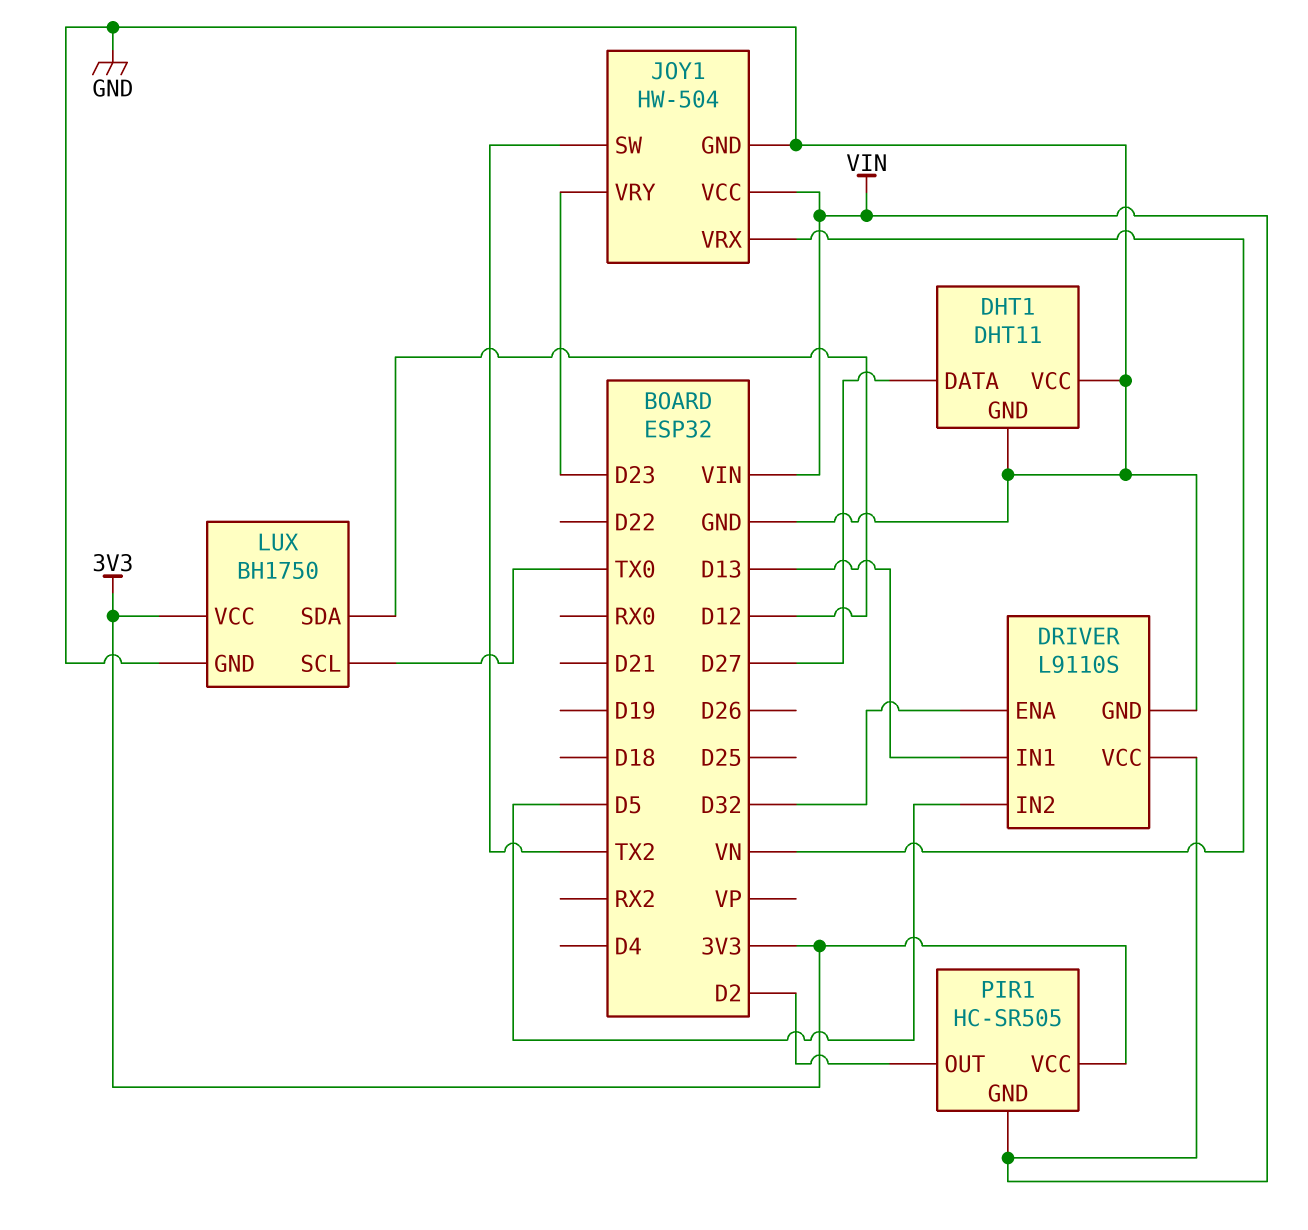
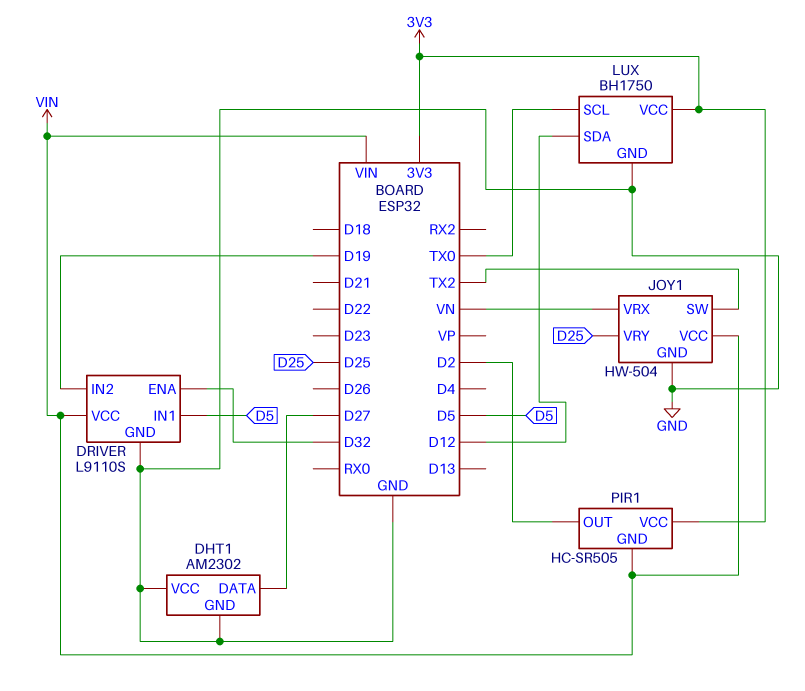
DHT1: DHT11 -> AM2302
DRIVER pin IN1: D13 -> D5
DRIVER pin IN2: D5 -> D19
JOY1 pin VRY: D23 -> D25

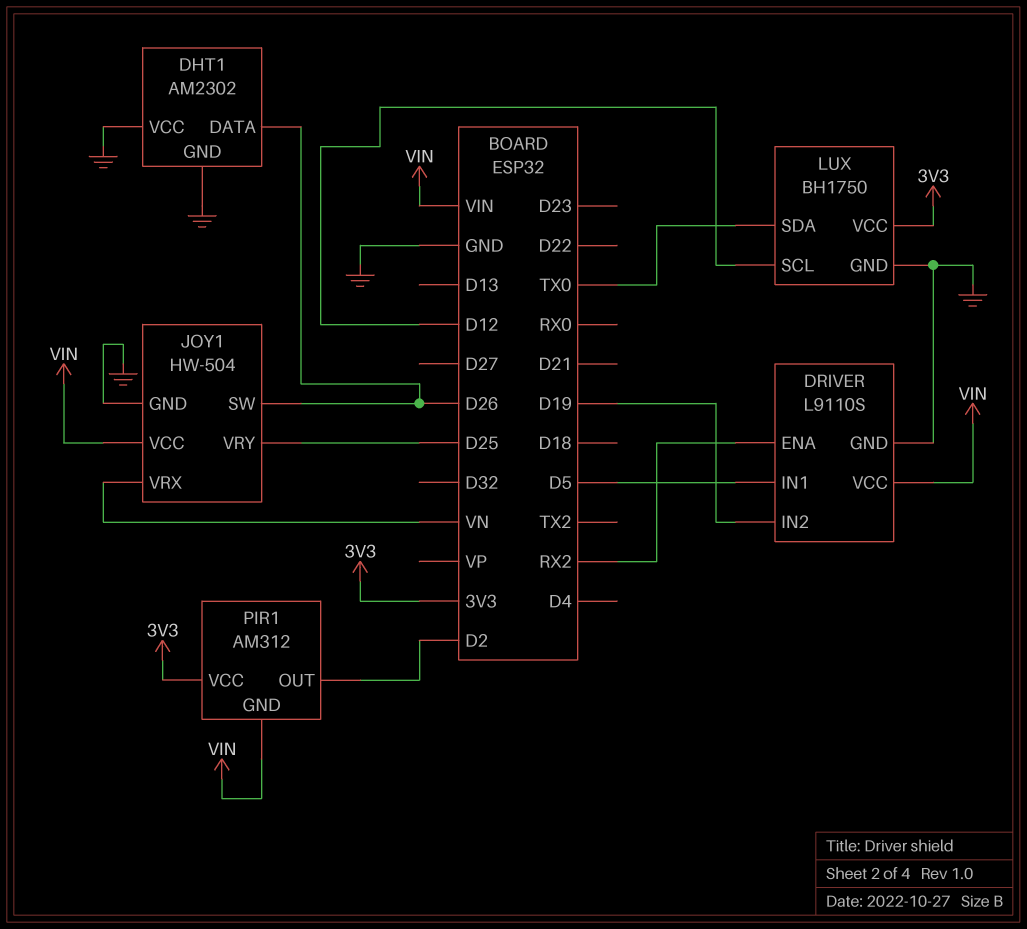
DHT1 pin DATA: D27 -> D26
DRIVER pin ENA: D32 -> RX2
JOY1 pin SW: TX2 -> D26
LUX pin SCL: TX0 -> D12
LUX pin SDA: D12 -> TX0
PIR1: HC-SR505 -> AM312

